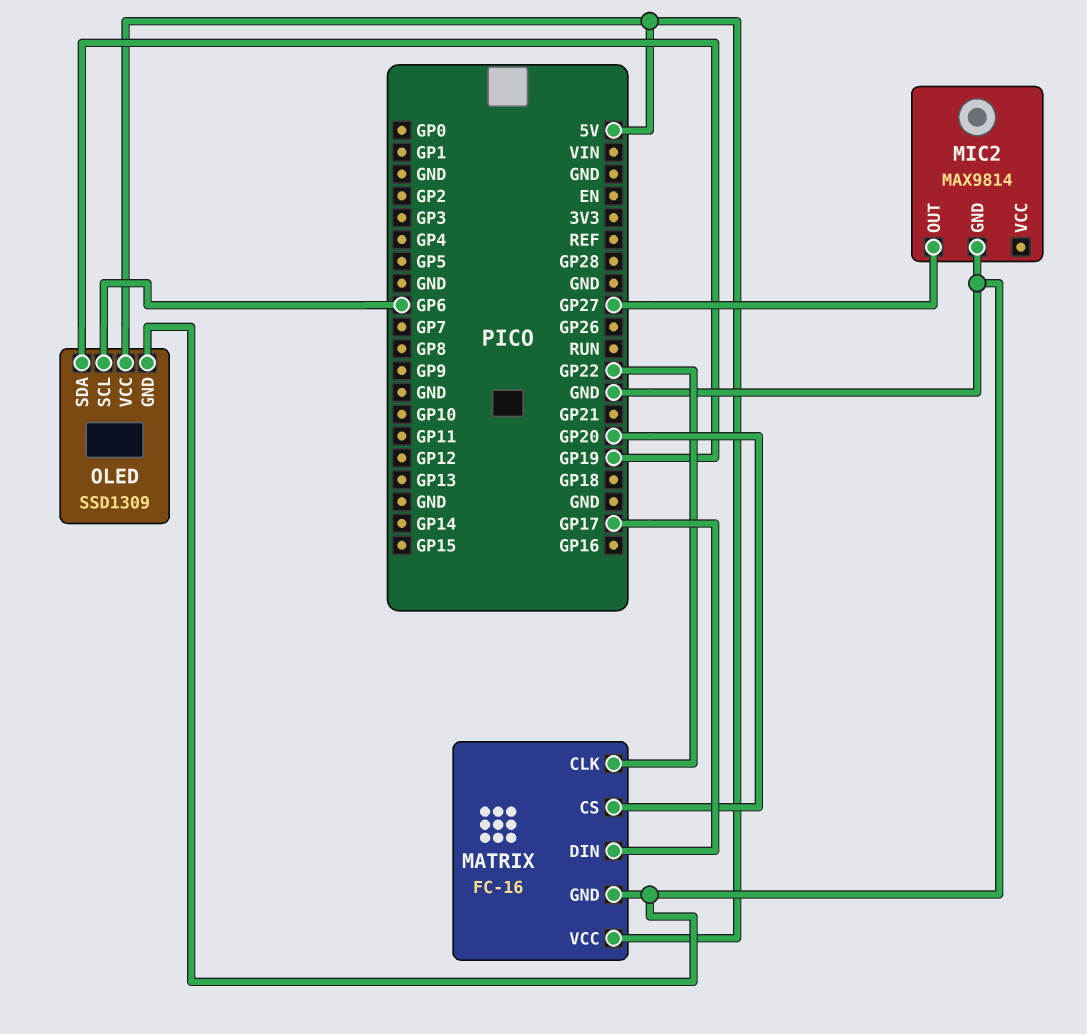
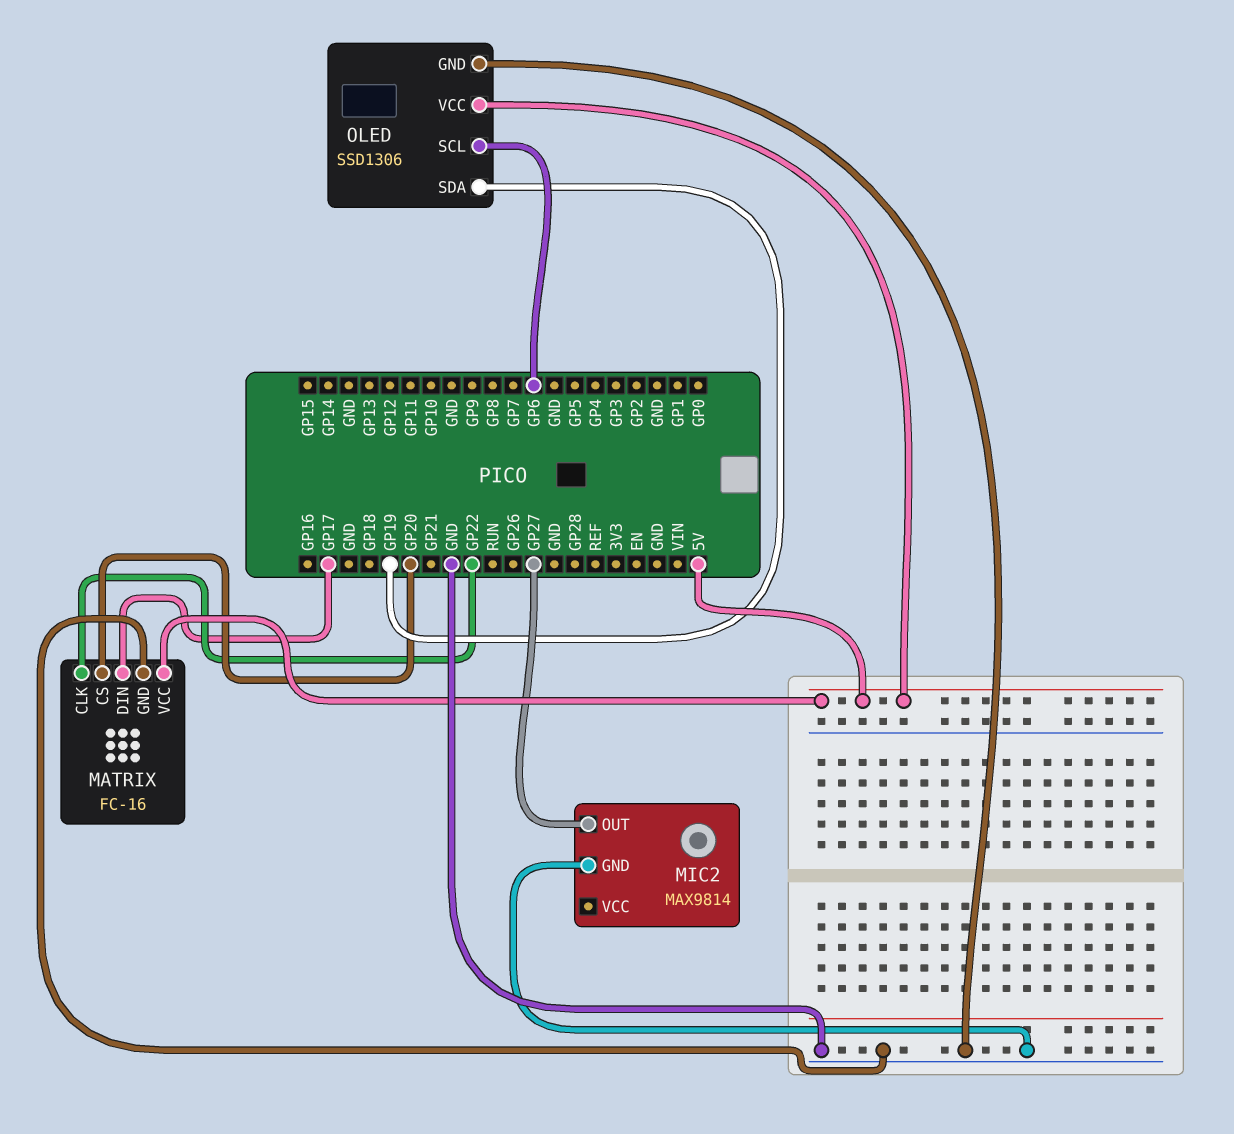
OLED: SSD1309 -> SSD1306

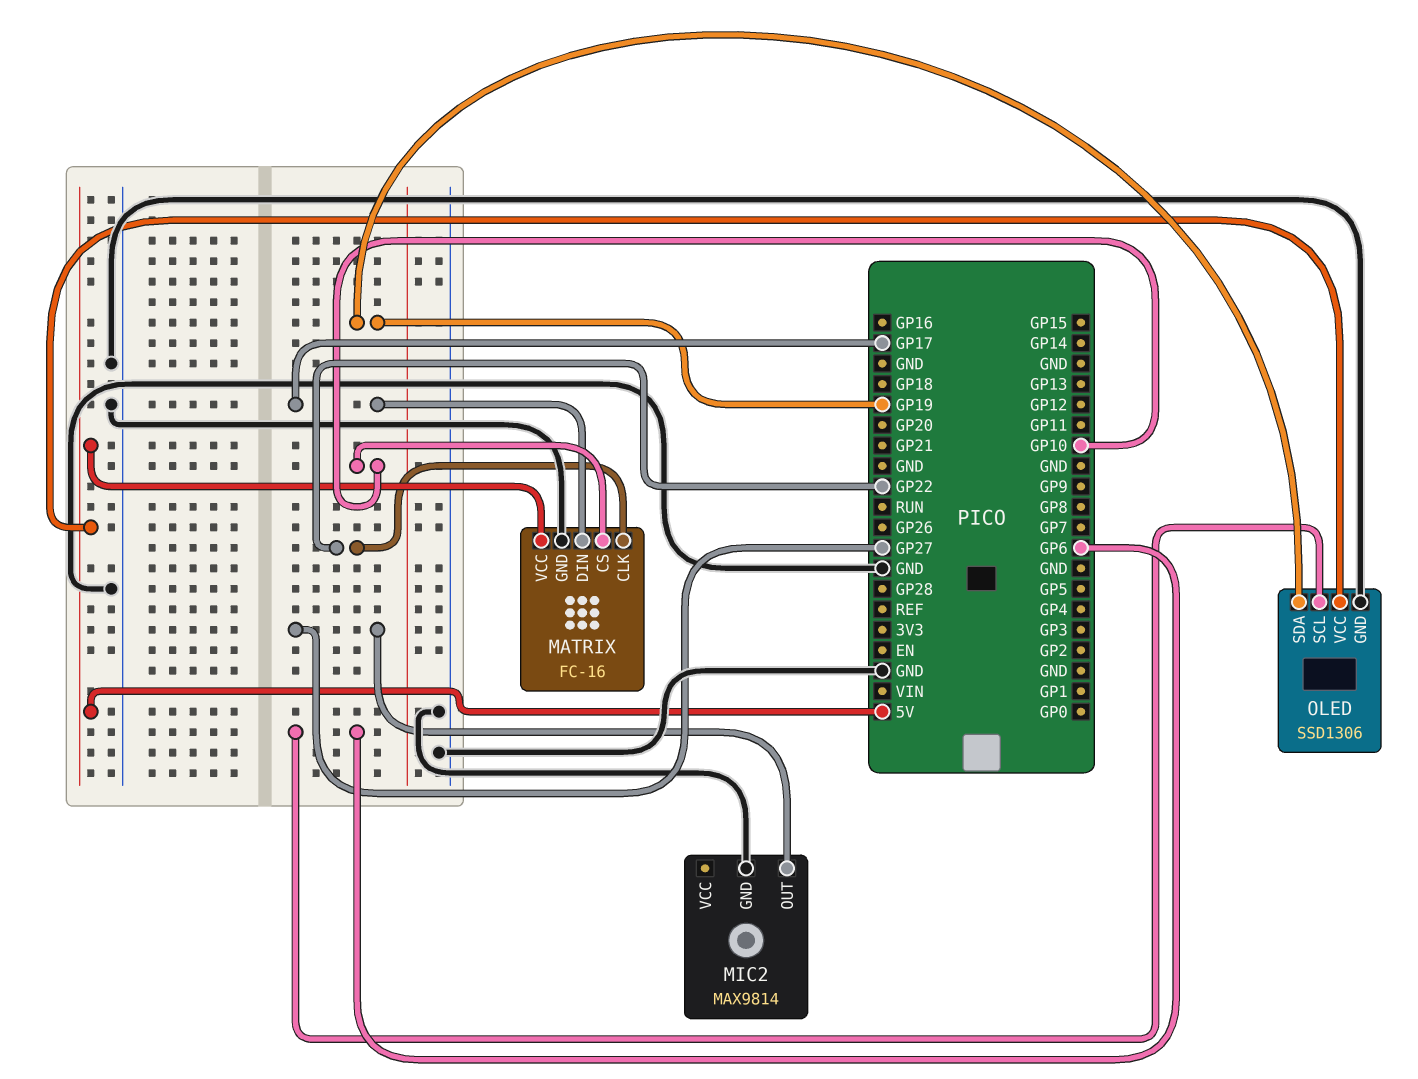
MATRIX pin CS: GP20 -> GP10

